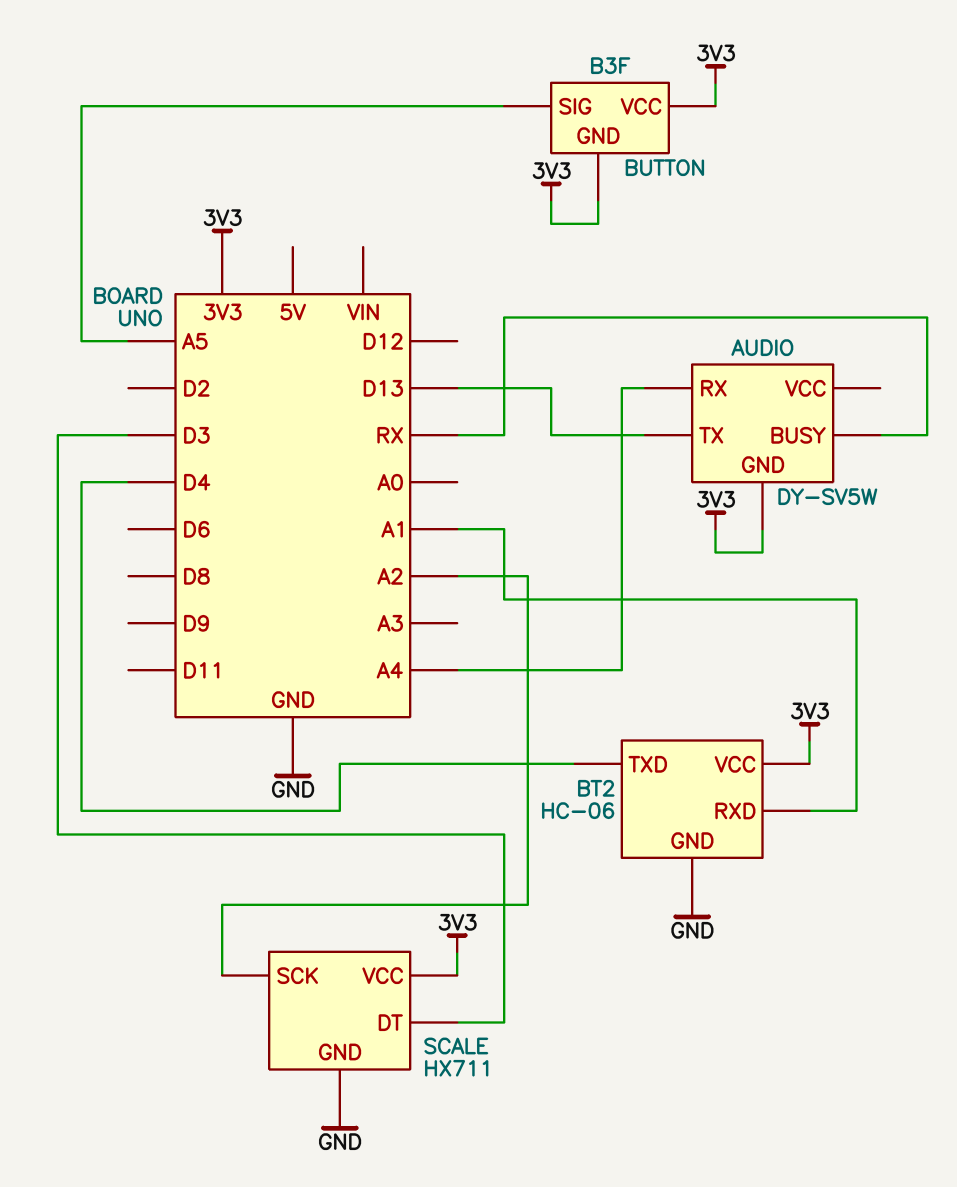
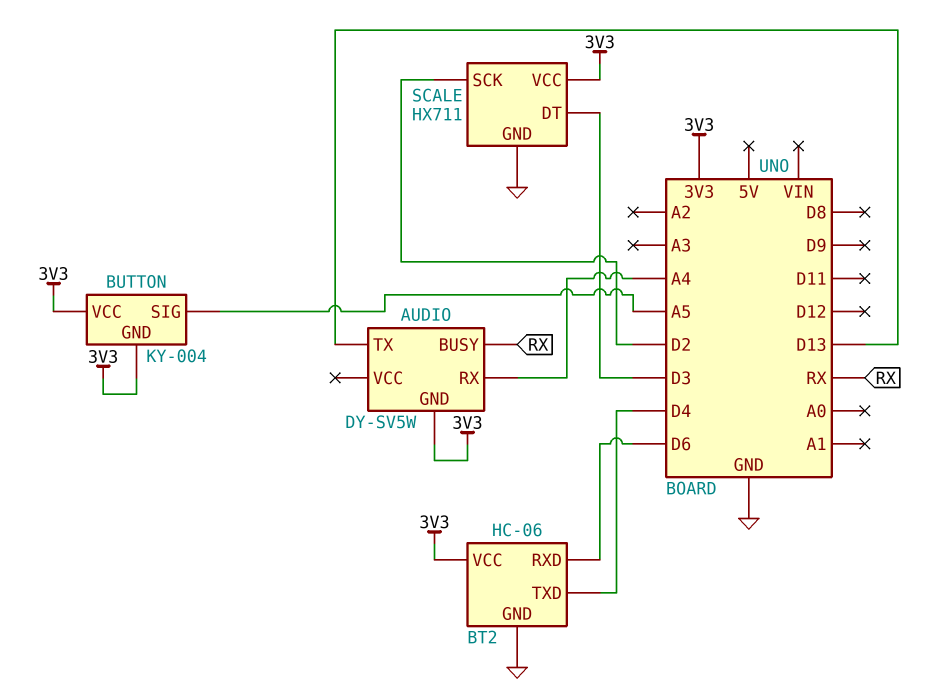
BT2 pin RXD: A1 -> D6
BUTTON: B3F -> KY-004
SCALE pin SCK: A2 -> D2

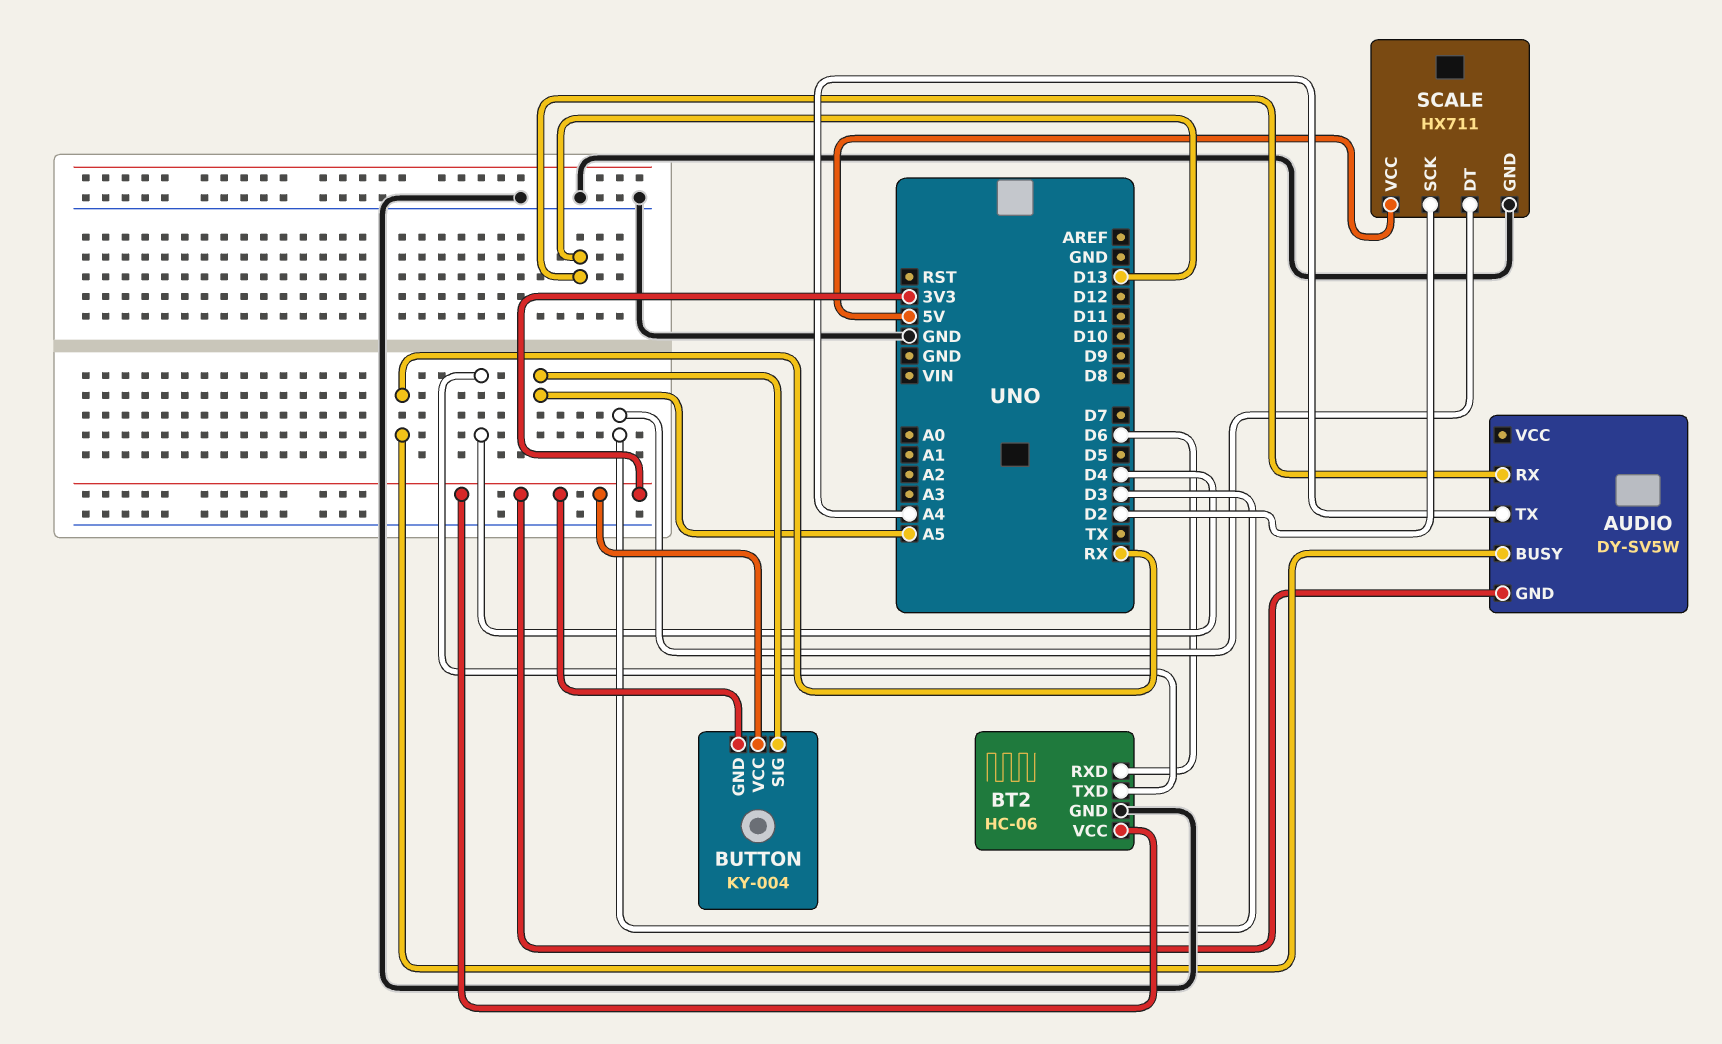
AUDIO pin RX: A4 -> D13
AUDIO pin TX: D13 -> A4
SCALE pin VCC: 3V3 -> 5V

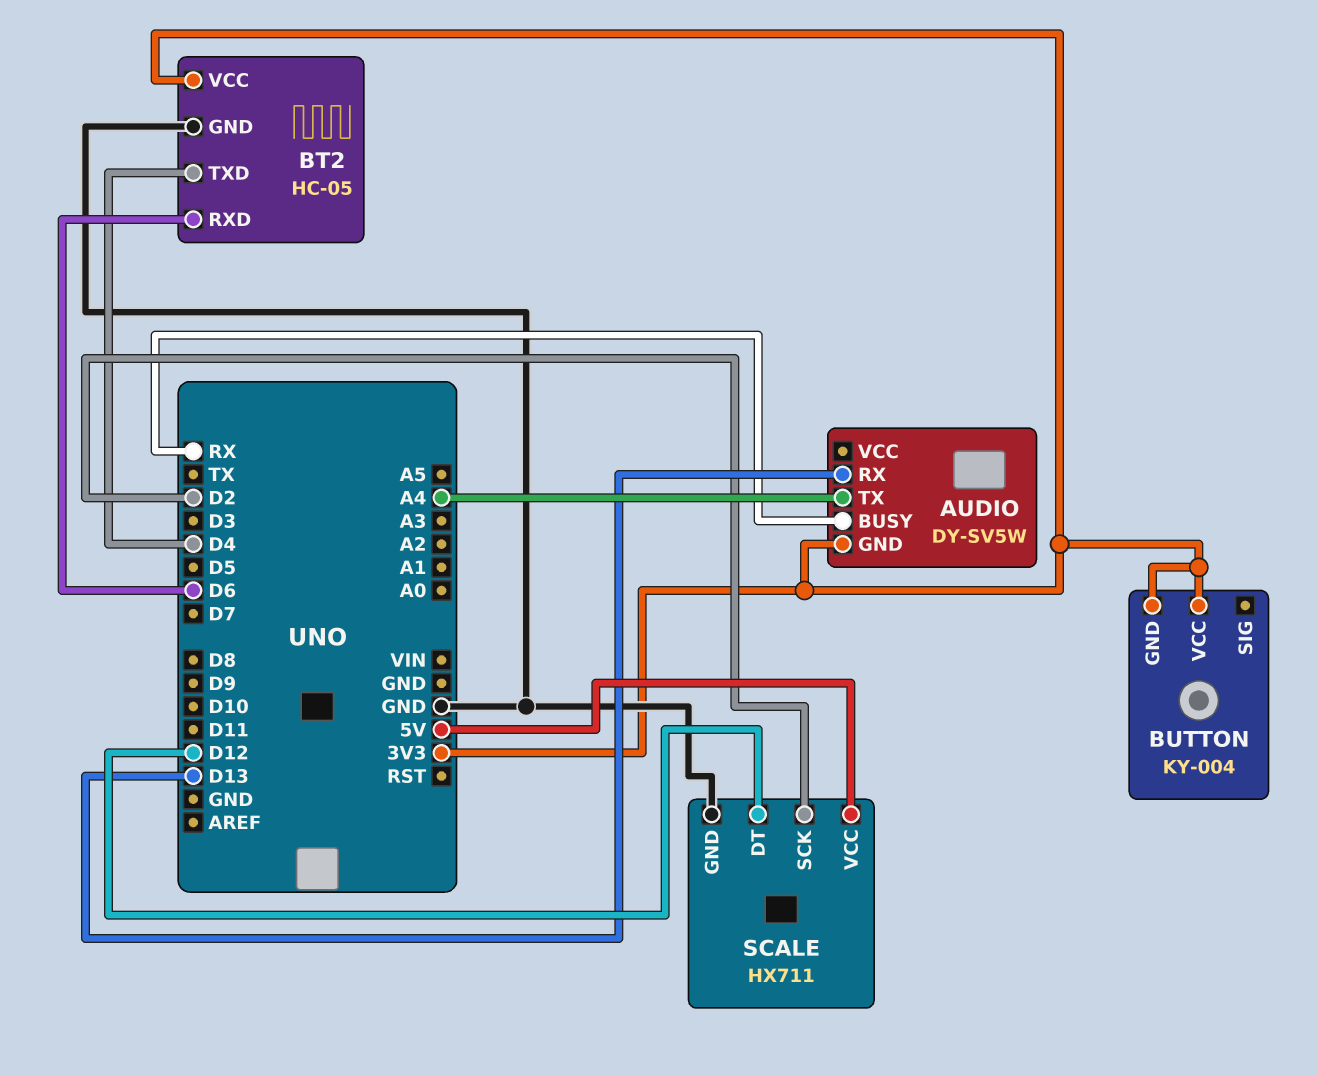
BT2: HC-06 -> HC-05
BUTTON pin SIG: A5 -> none
SCALE pin DT: D3 -> D12

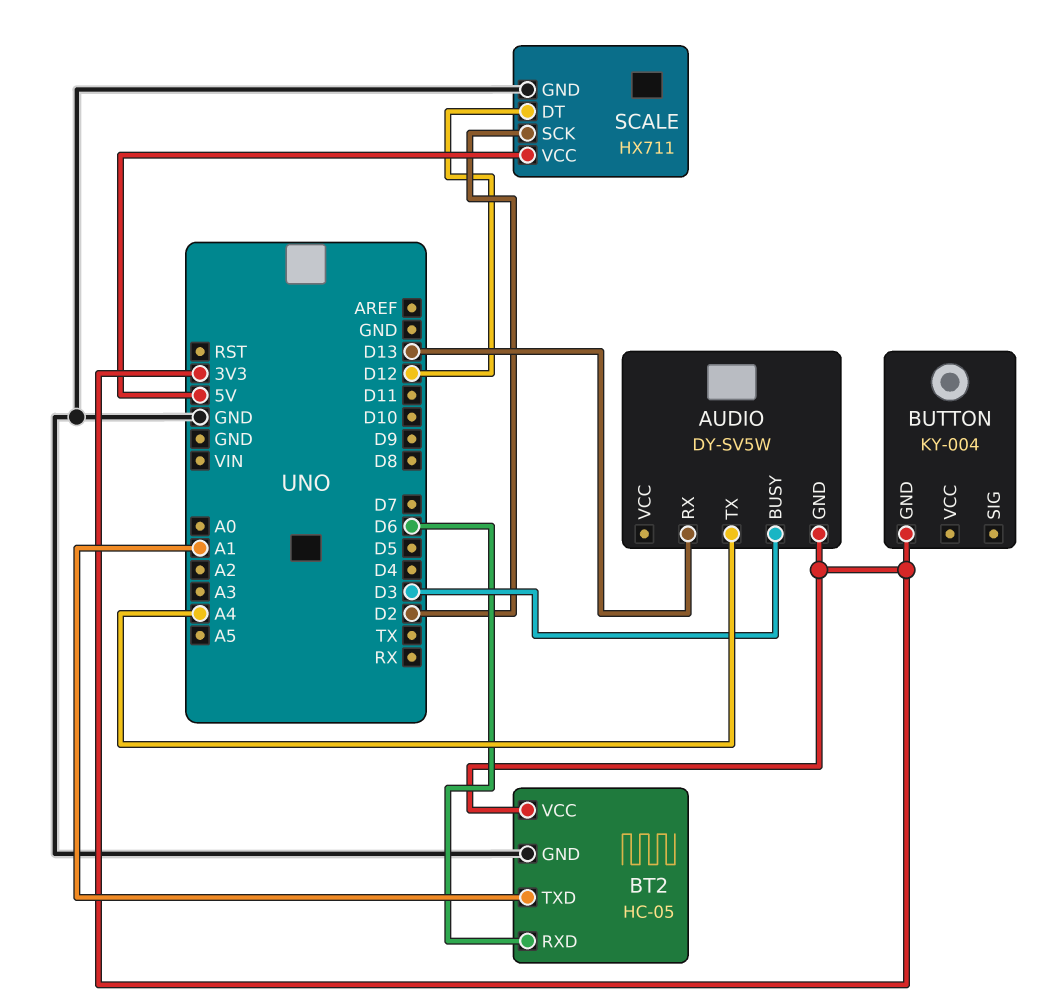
AUDIO pin BUSY: RX -> D3
BT2 pin TXD: D4 -> A1
BUTTON pin VCC: 3V3 -> none

